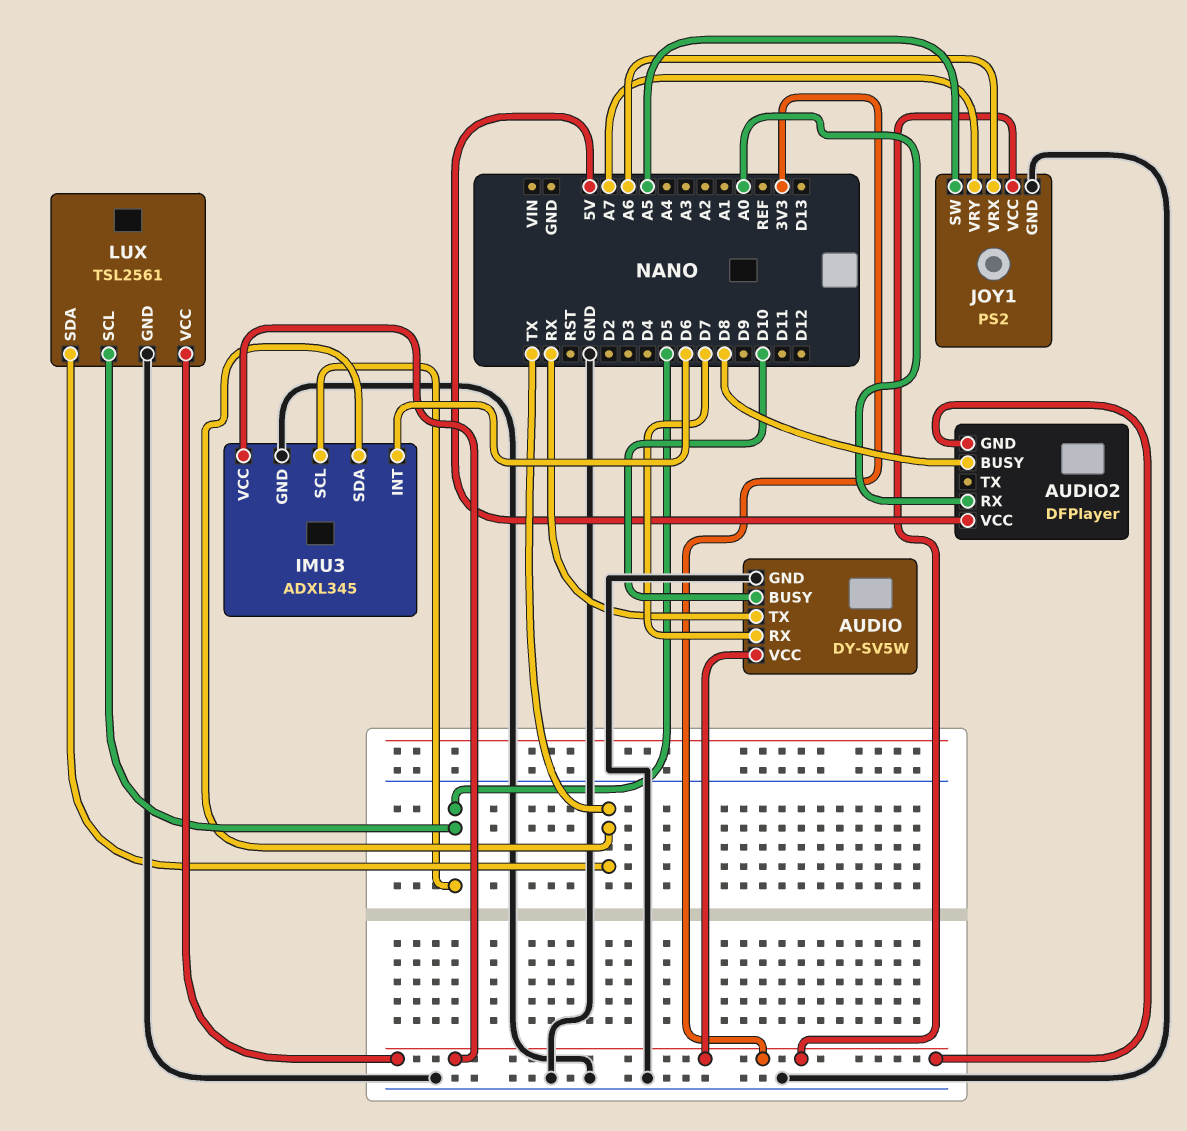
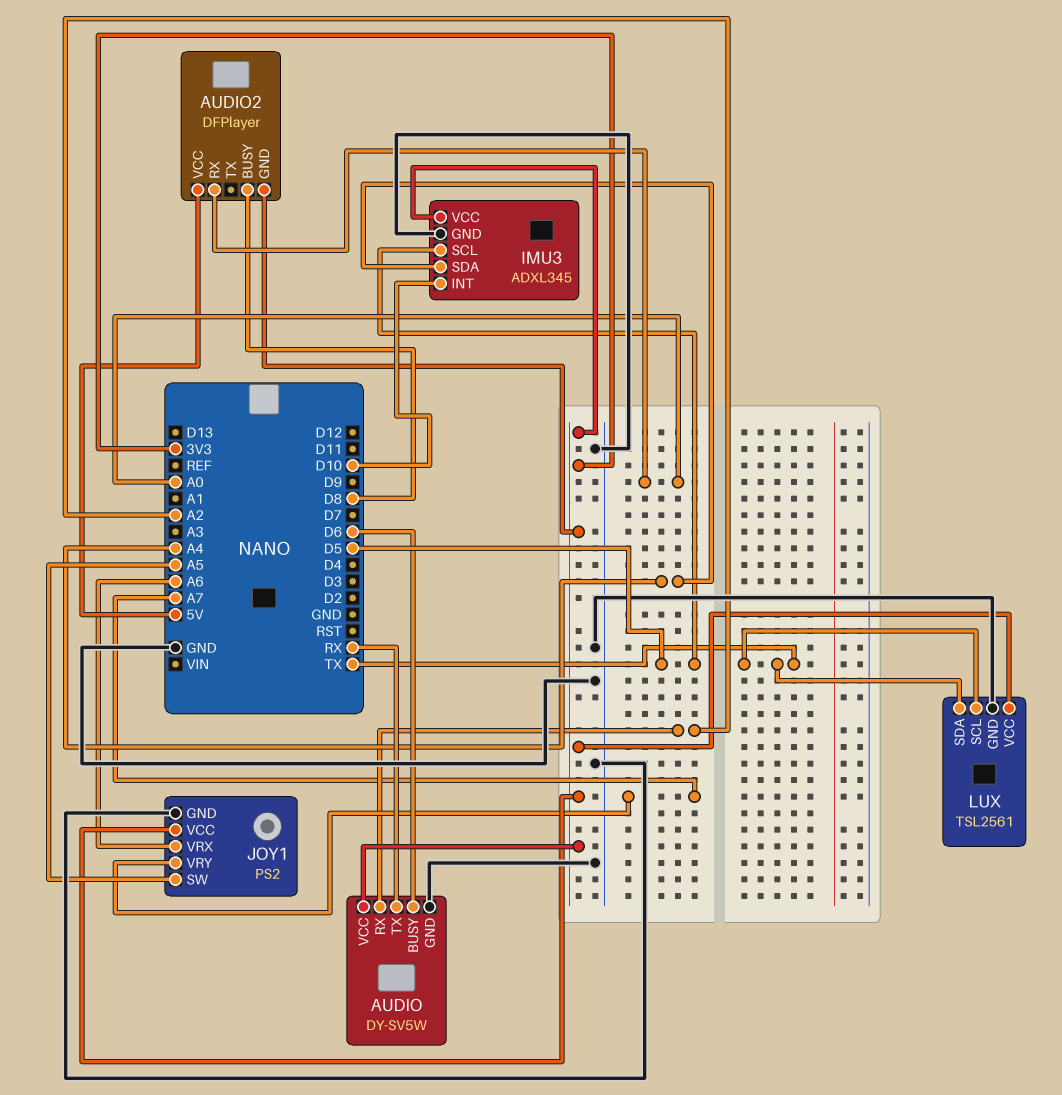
AUDIO pin BUSY: D10 -> D6
AUDIO pin RX: D7 -> A2
IMU3 pin INT: D6 -> D10
IMU3 pin SDA: TX -> A4
LUX pin SCL: D5 -> TX

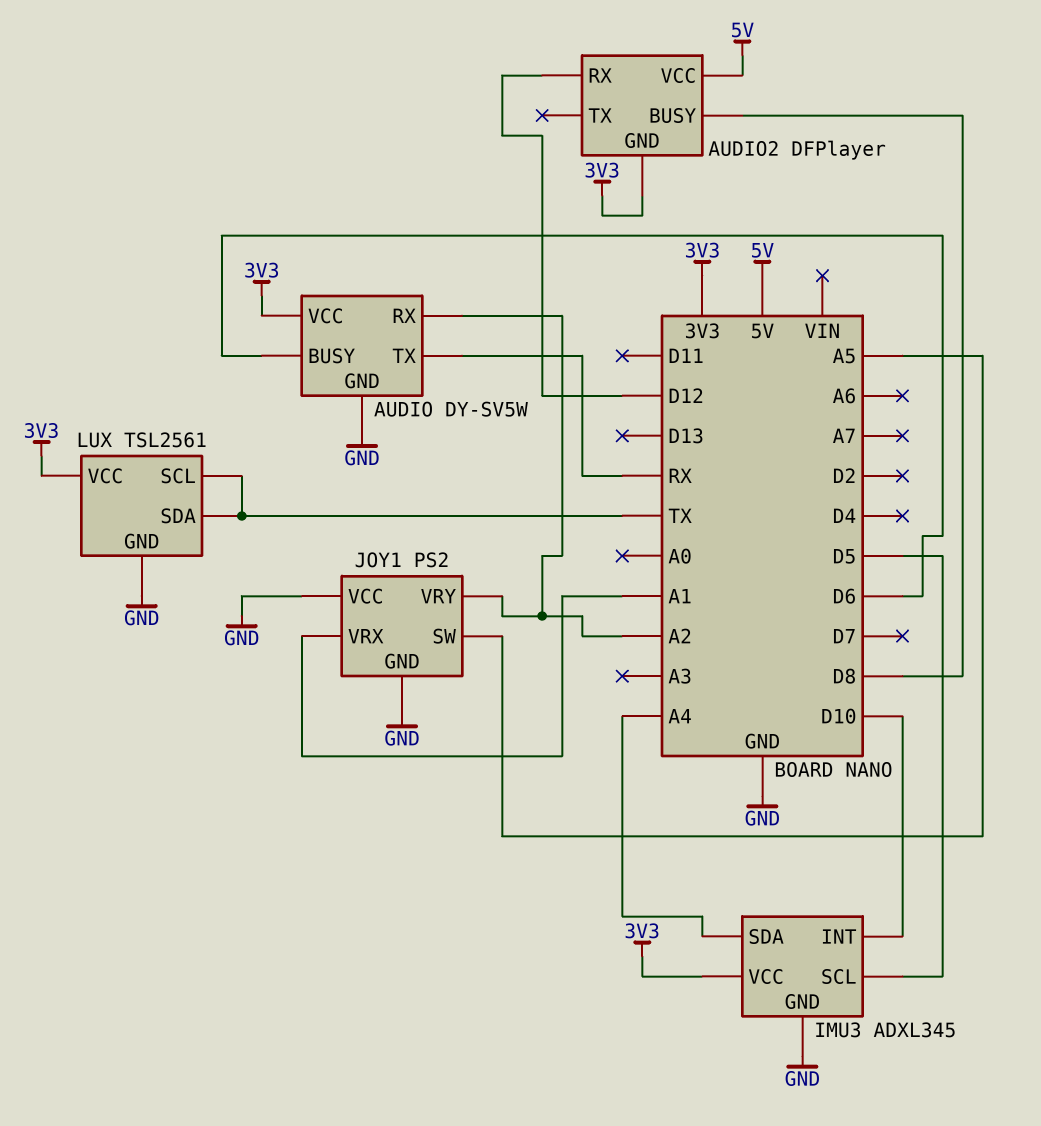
AUDIO2 pin RX: A0 -> D12
JOY1 pin VCC: 3V3 -> GND
JOY1 pin VRX: A6 -> A1
JOY1 pin VRY: A7 -> A2

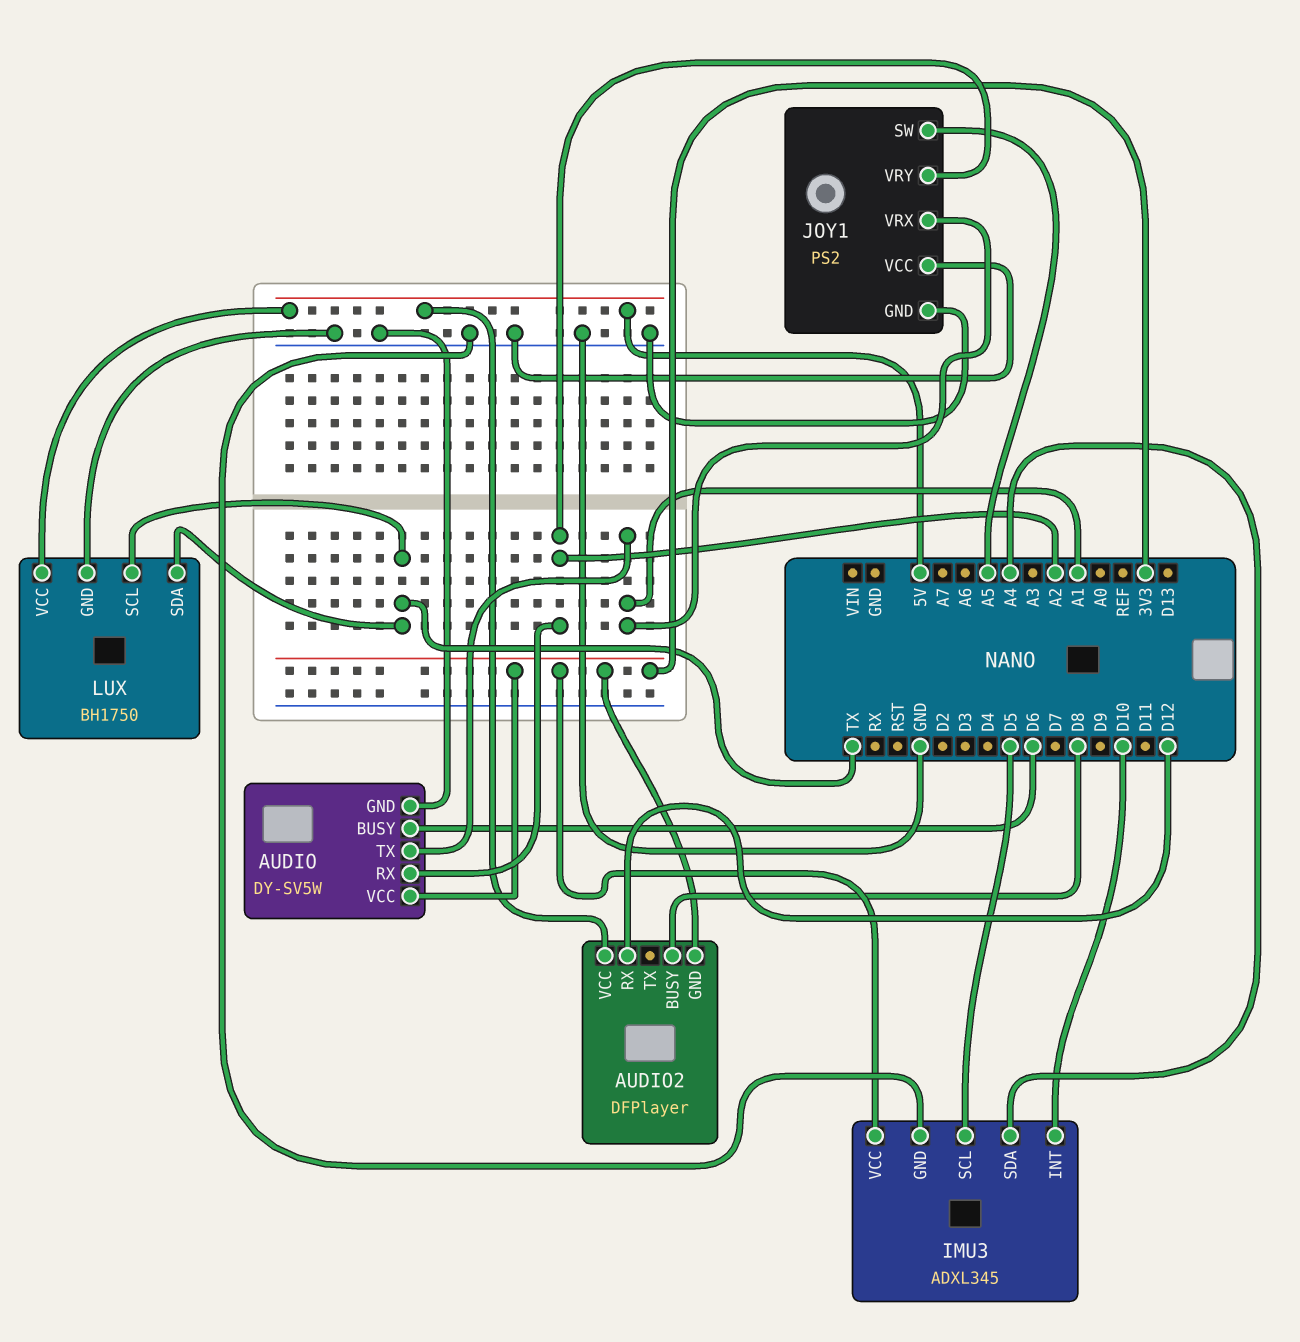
AUDIO pin TX: RX -> A1
LUX: TSL2561 -> BH1750
LUX pin VCC: 3V3 -> 5V

